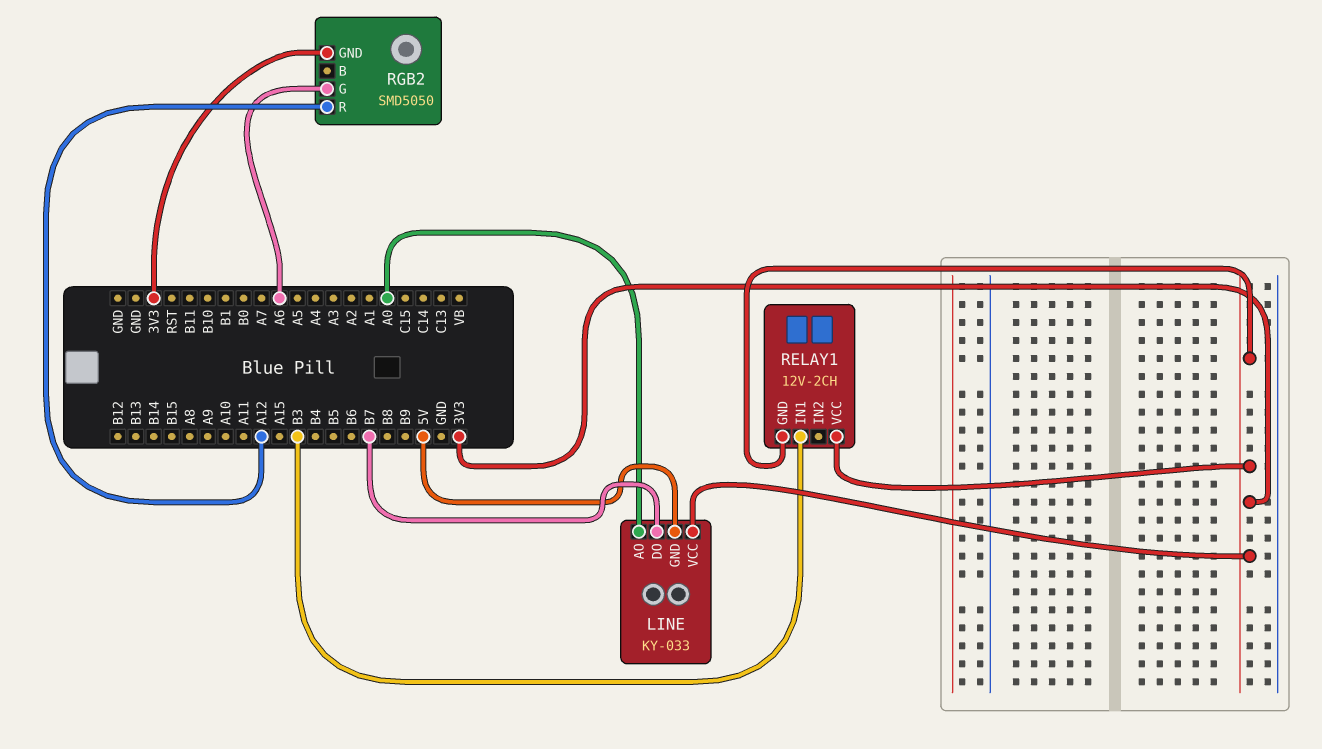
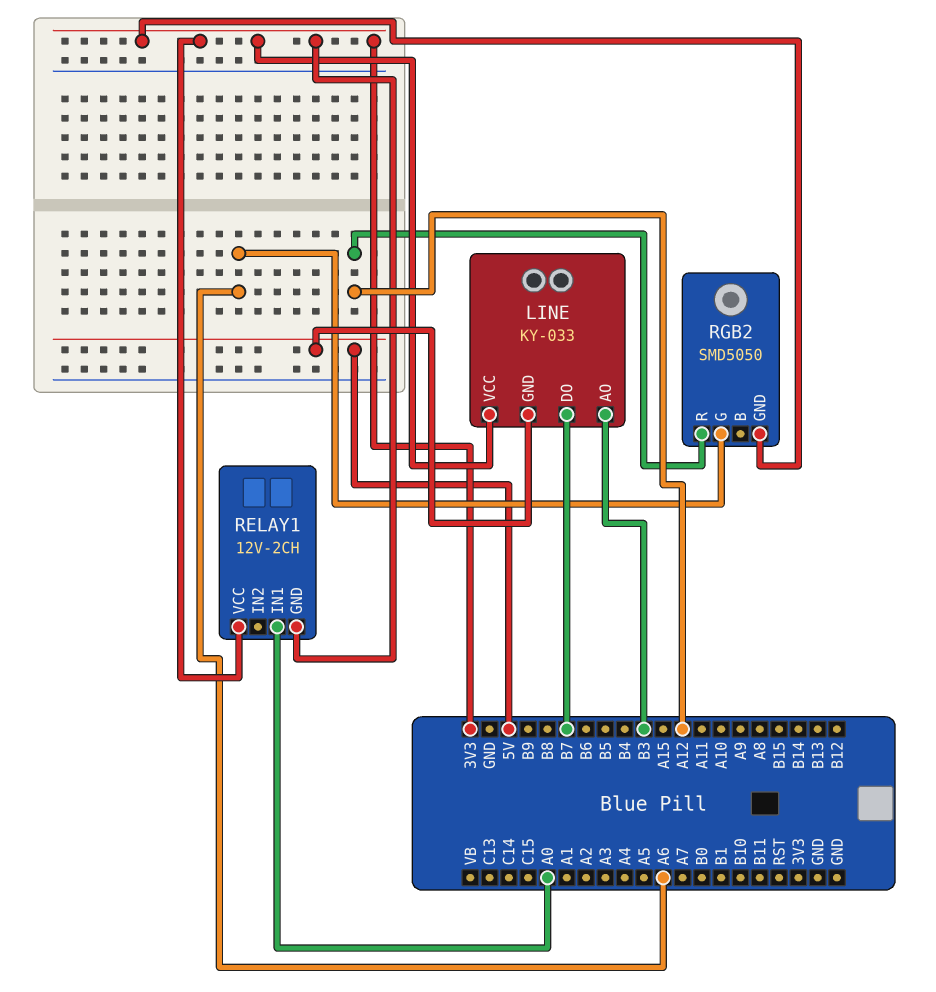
LINE pin AO: A0 -> B3
RELAY1 pin IN1: B3 -> A0

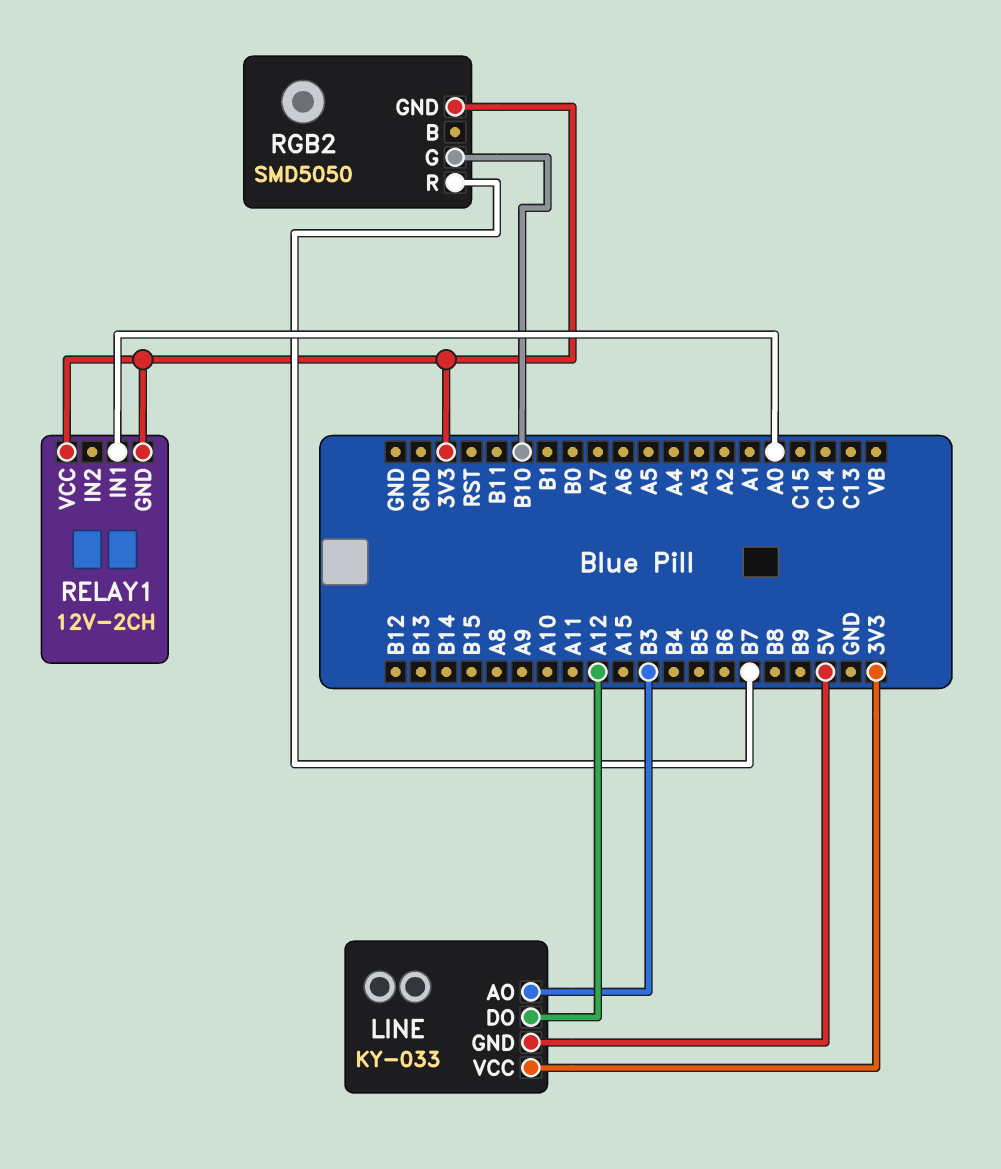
LINE pin DO: B7 -> A12
RGB2 pin G: A6 -> B10
RGB2 pin R: A12 -> B7

